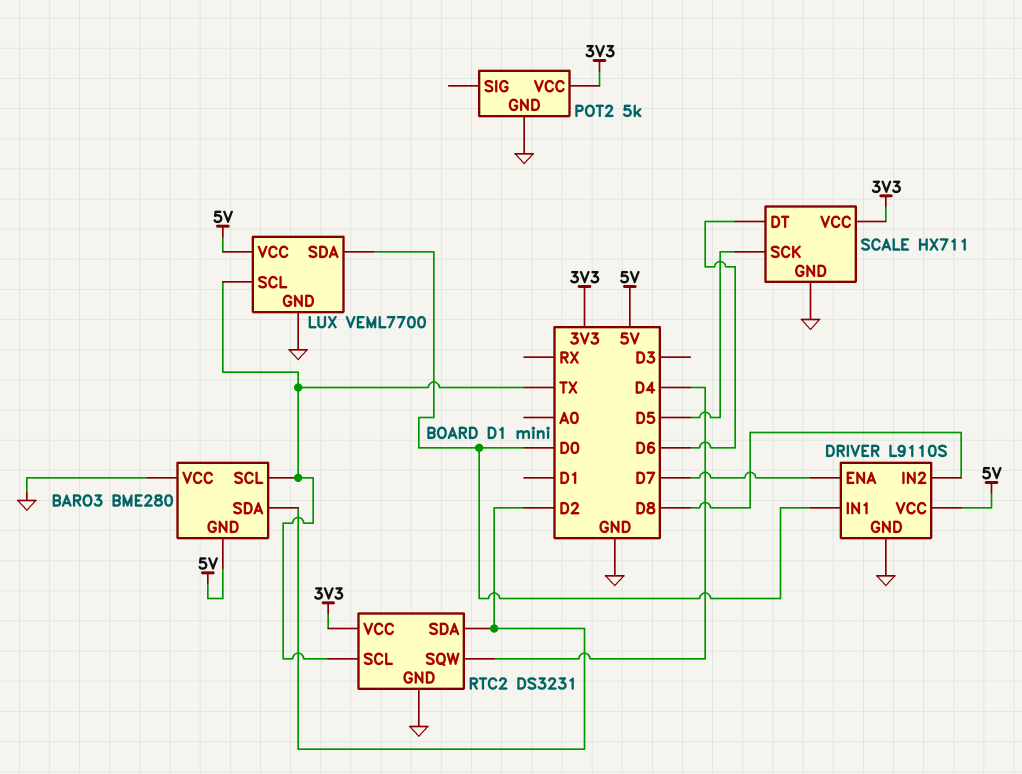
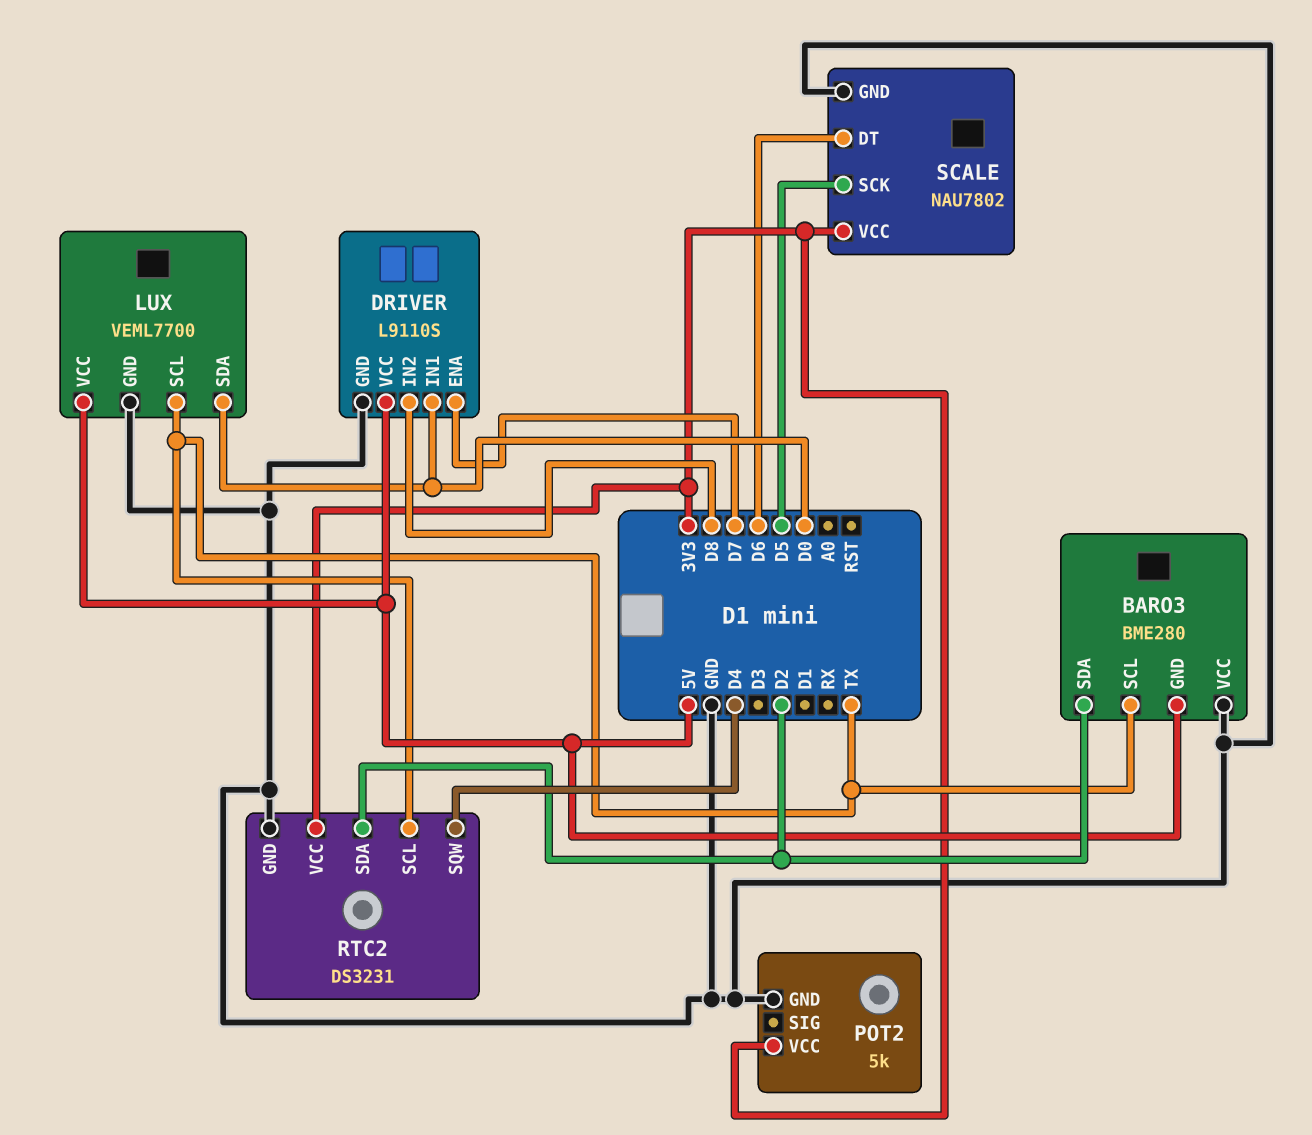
SCALE: HX711 -> NAU7802

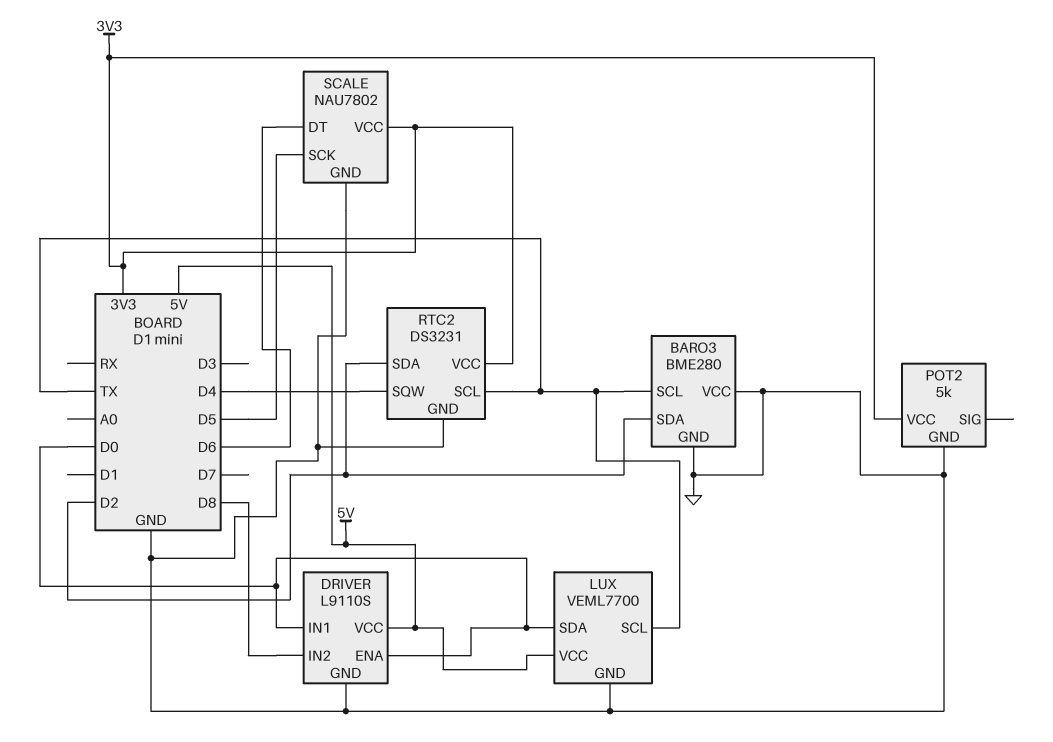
BARO3 pin GND: 5V -> GND
DRIVER pin ENA: D7 -> D0

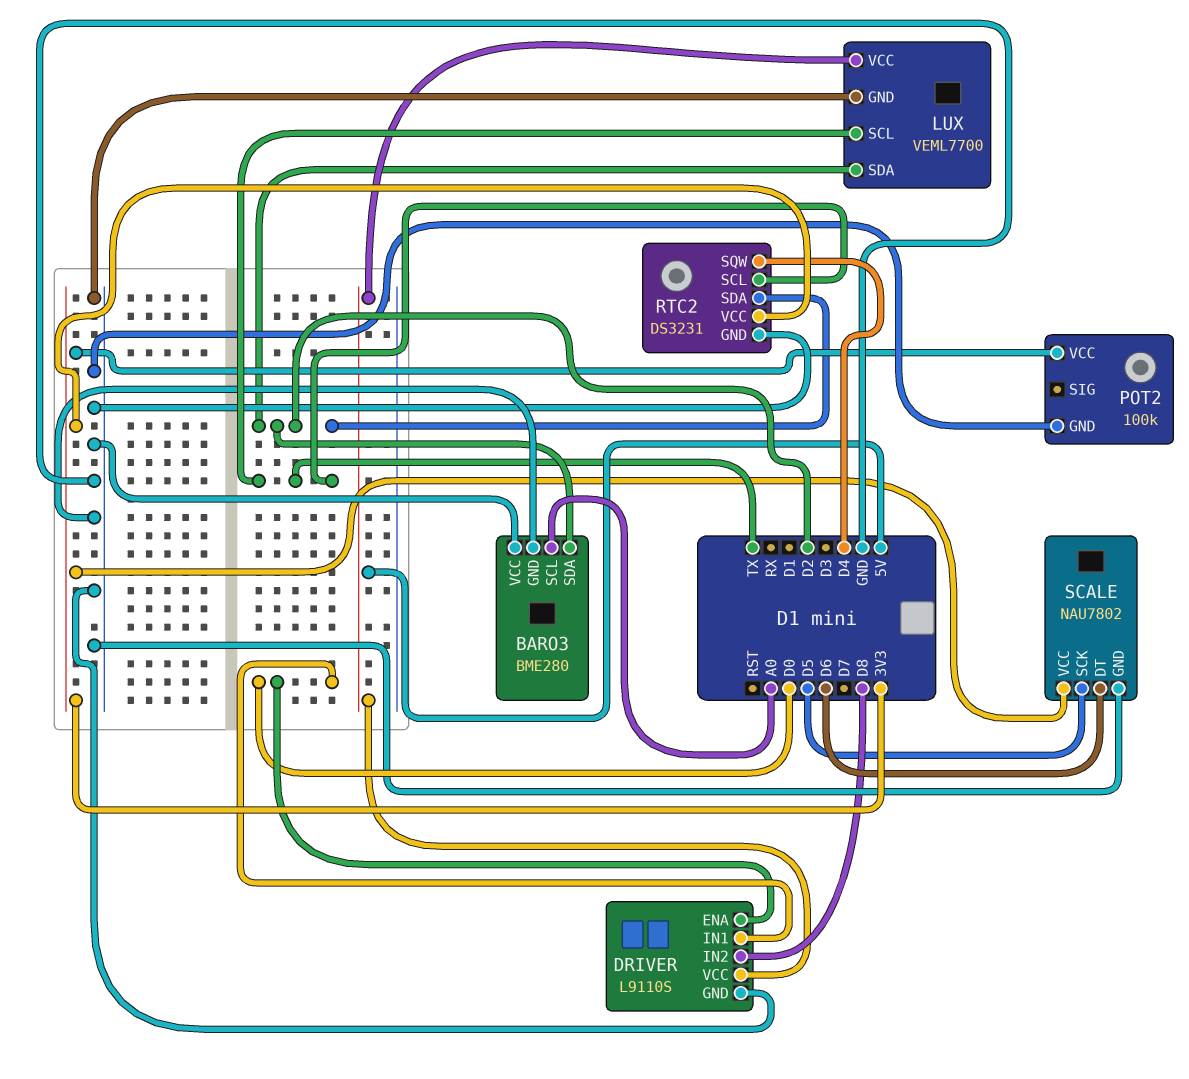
BARO3 pin SCL: TX -> A0
LUX pin SDA: D0 -> D2
POT2: 5k -> 100k

